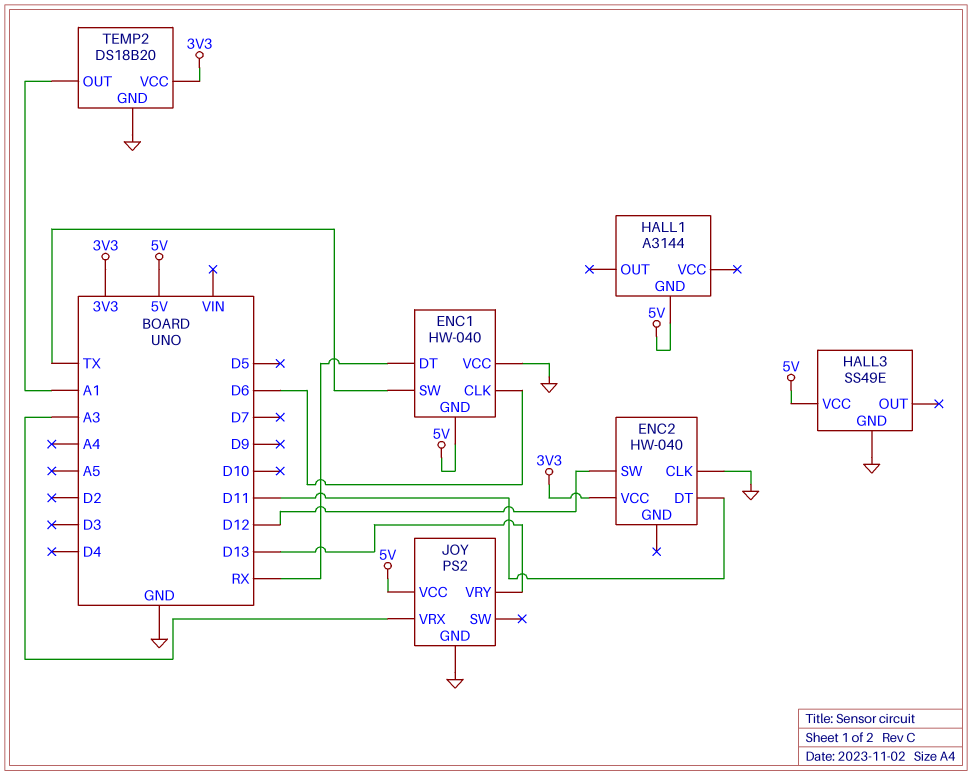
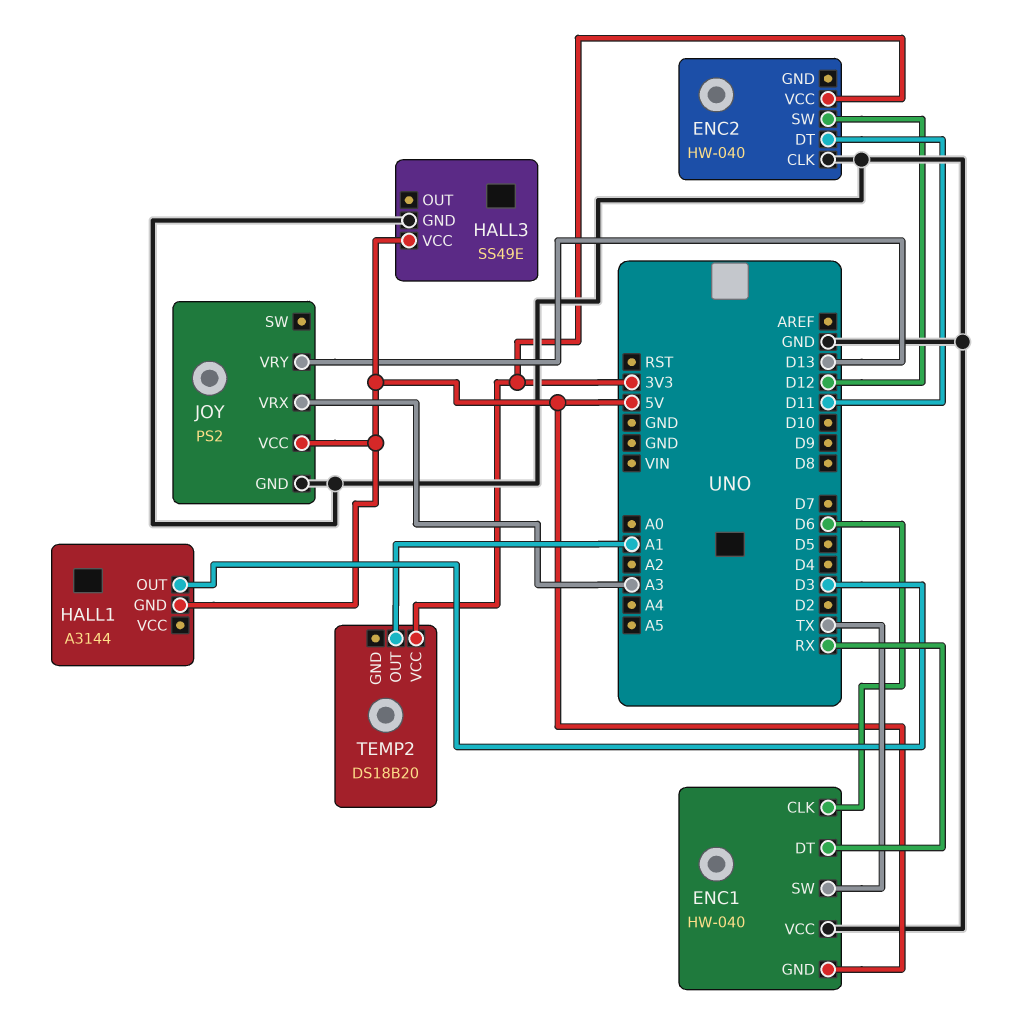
HALL1 pin OUT: none -> D3
TEMP2 pin GND: GND -> none

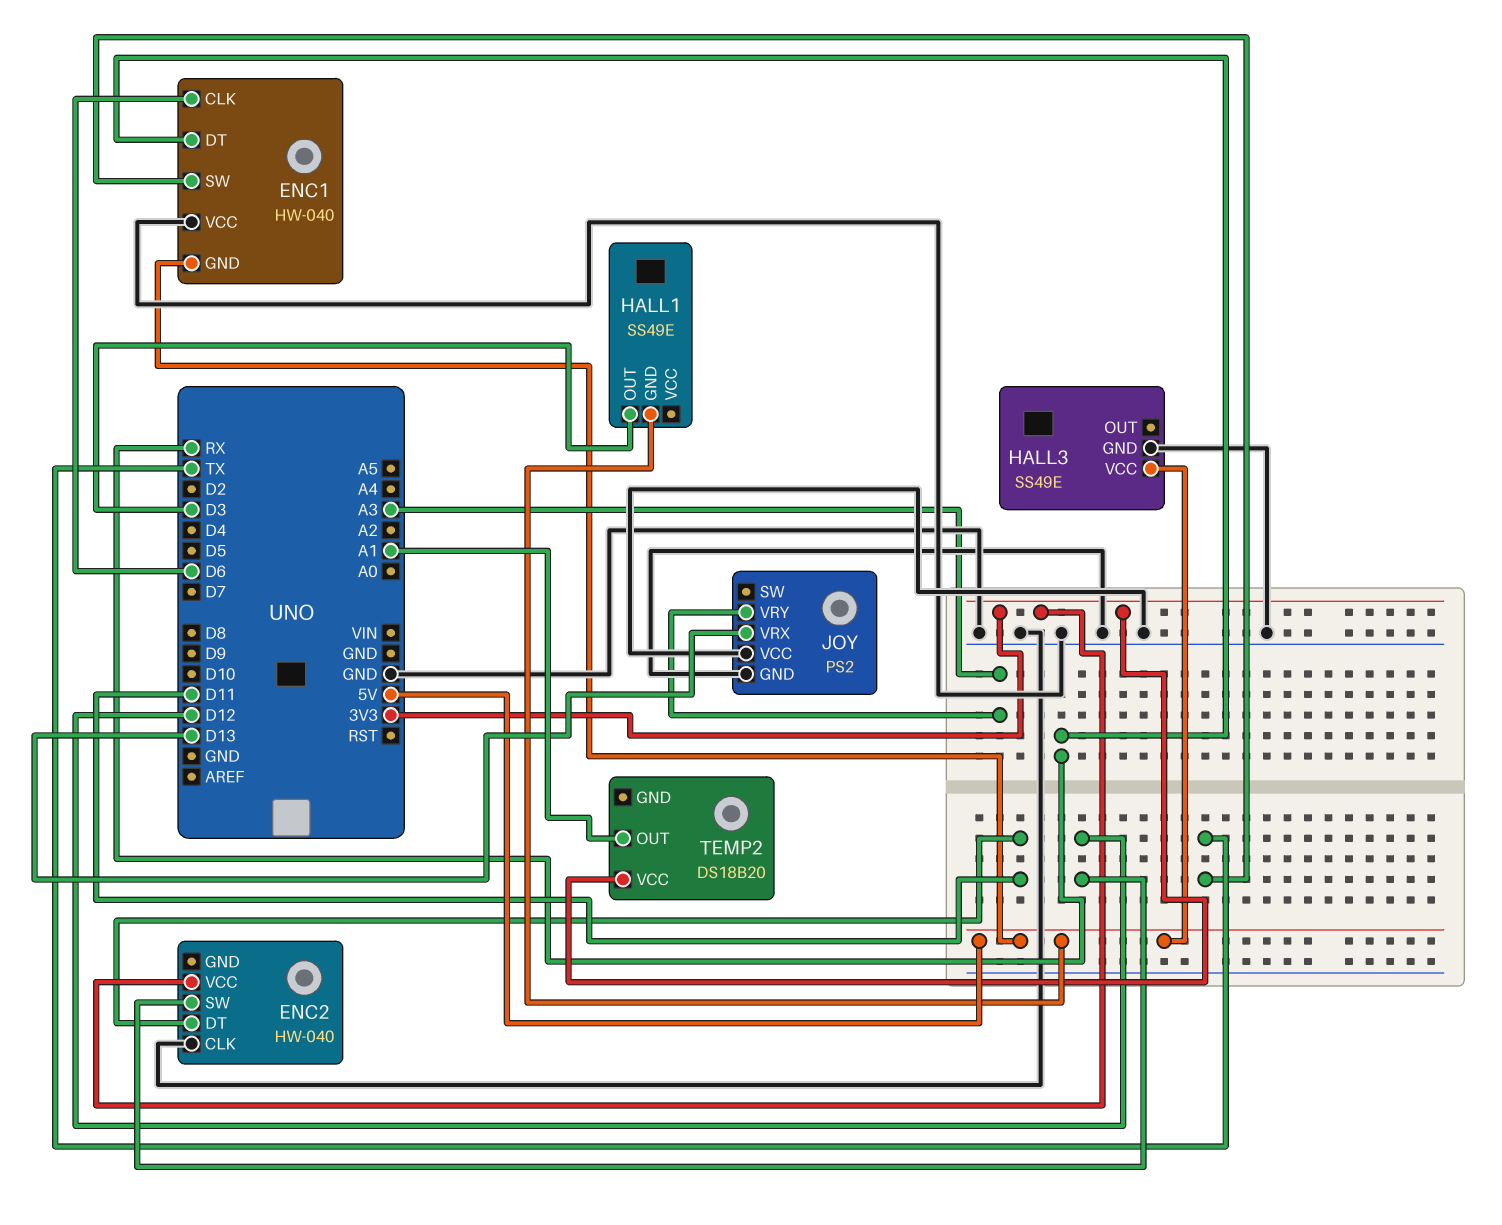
HALL1: A3144 -> SS49E
JOY pin VCC: 5V -> GND
JOY pin VRX: A3 -> D13
JOY pin VRY: D13 -> A3

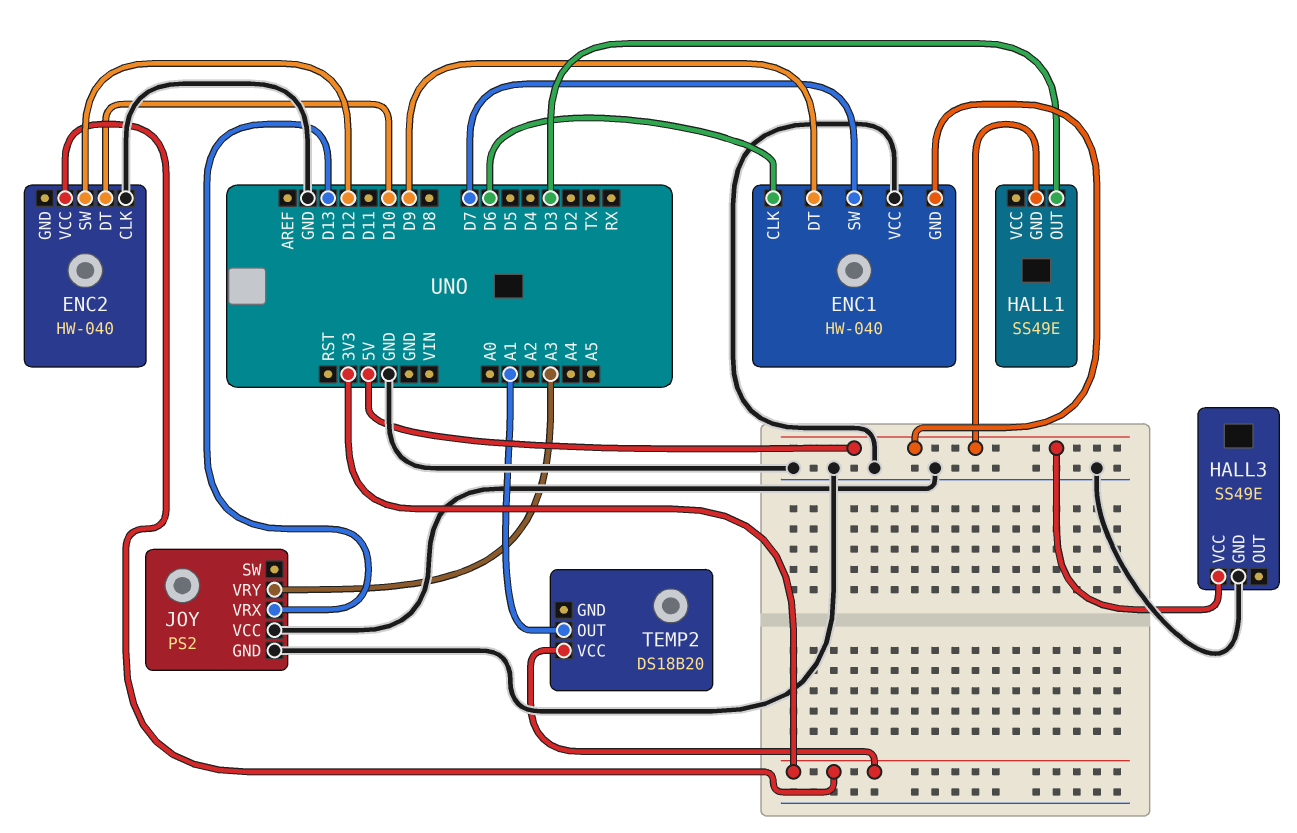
ENC1 pin DT: RX -> D9
ENC1 pin SW: TX -> D7
ENC2 pin DT: D11 -> D10

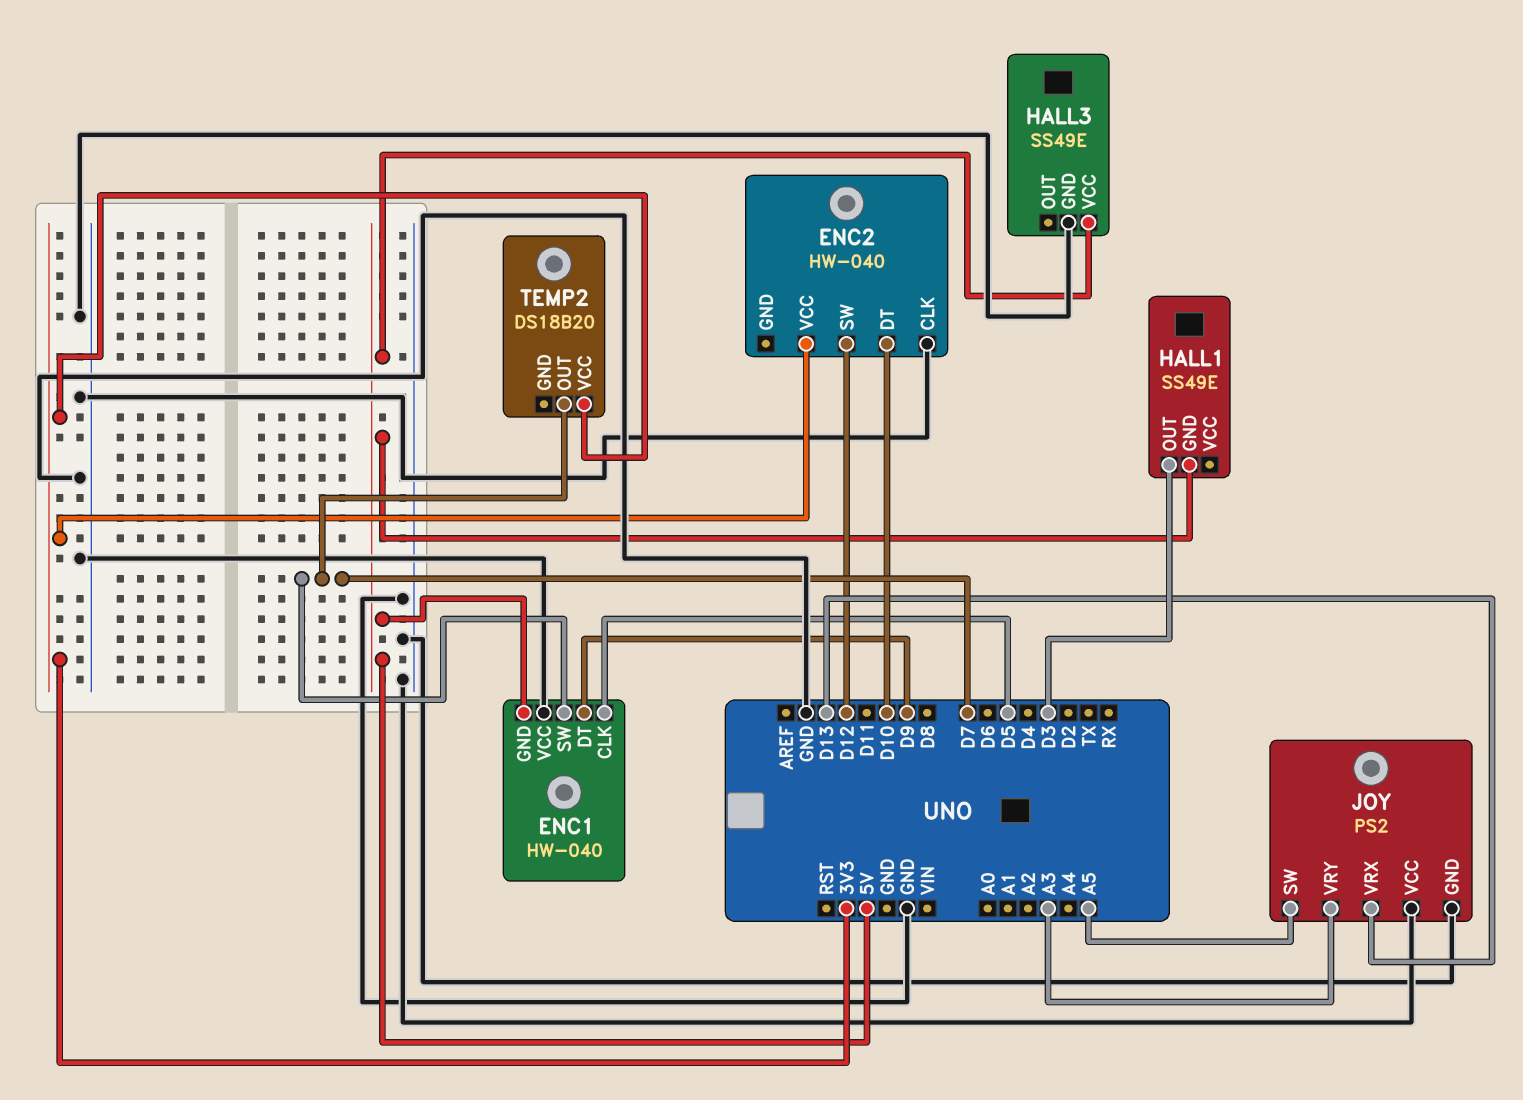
ENC1 pin CLK: D6 -> D5
JOY pin SW: none -> A5
TEMP2 pin OUT: A1 -> D7

